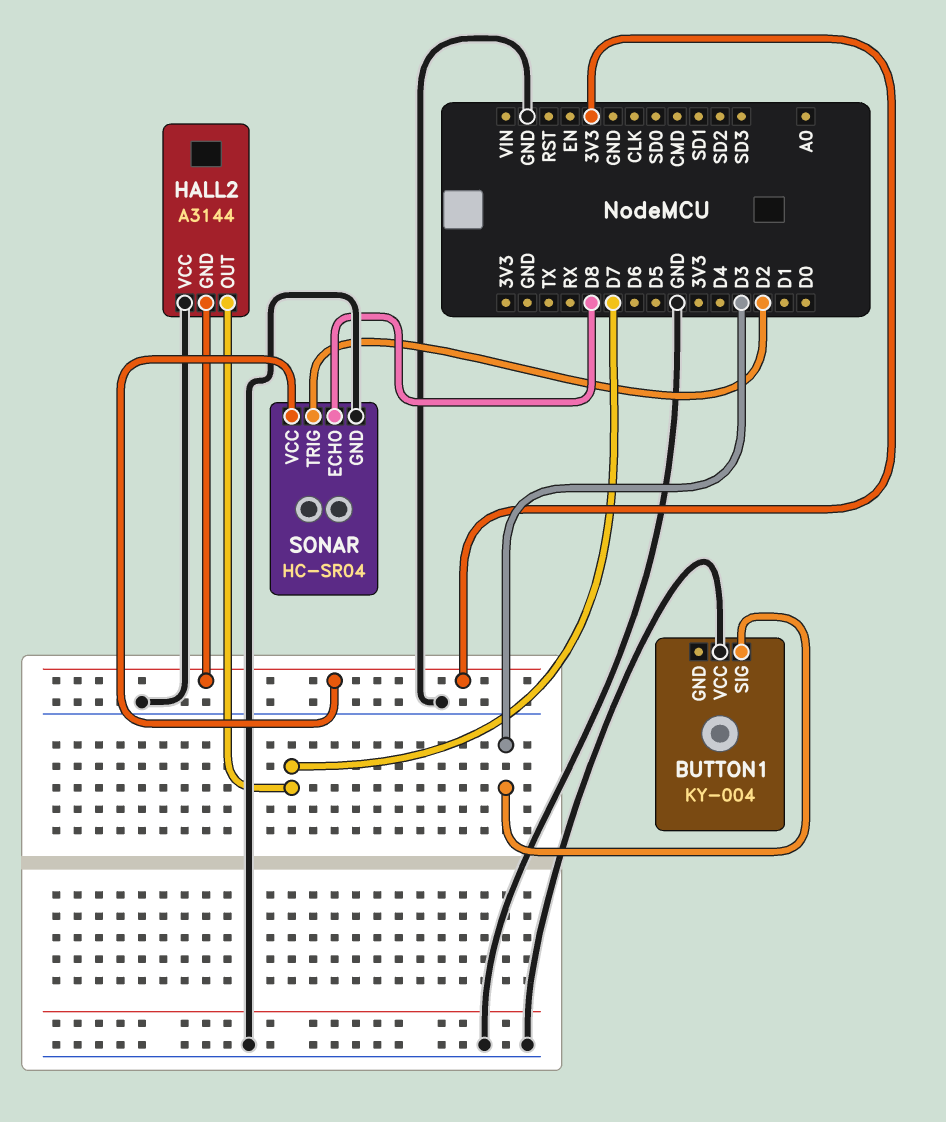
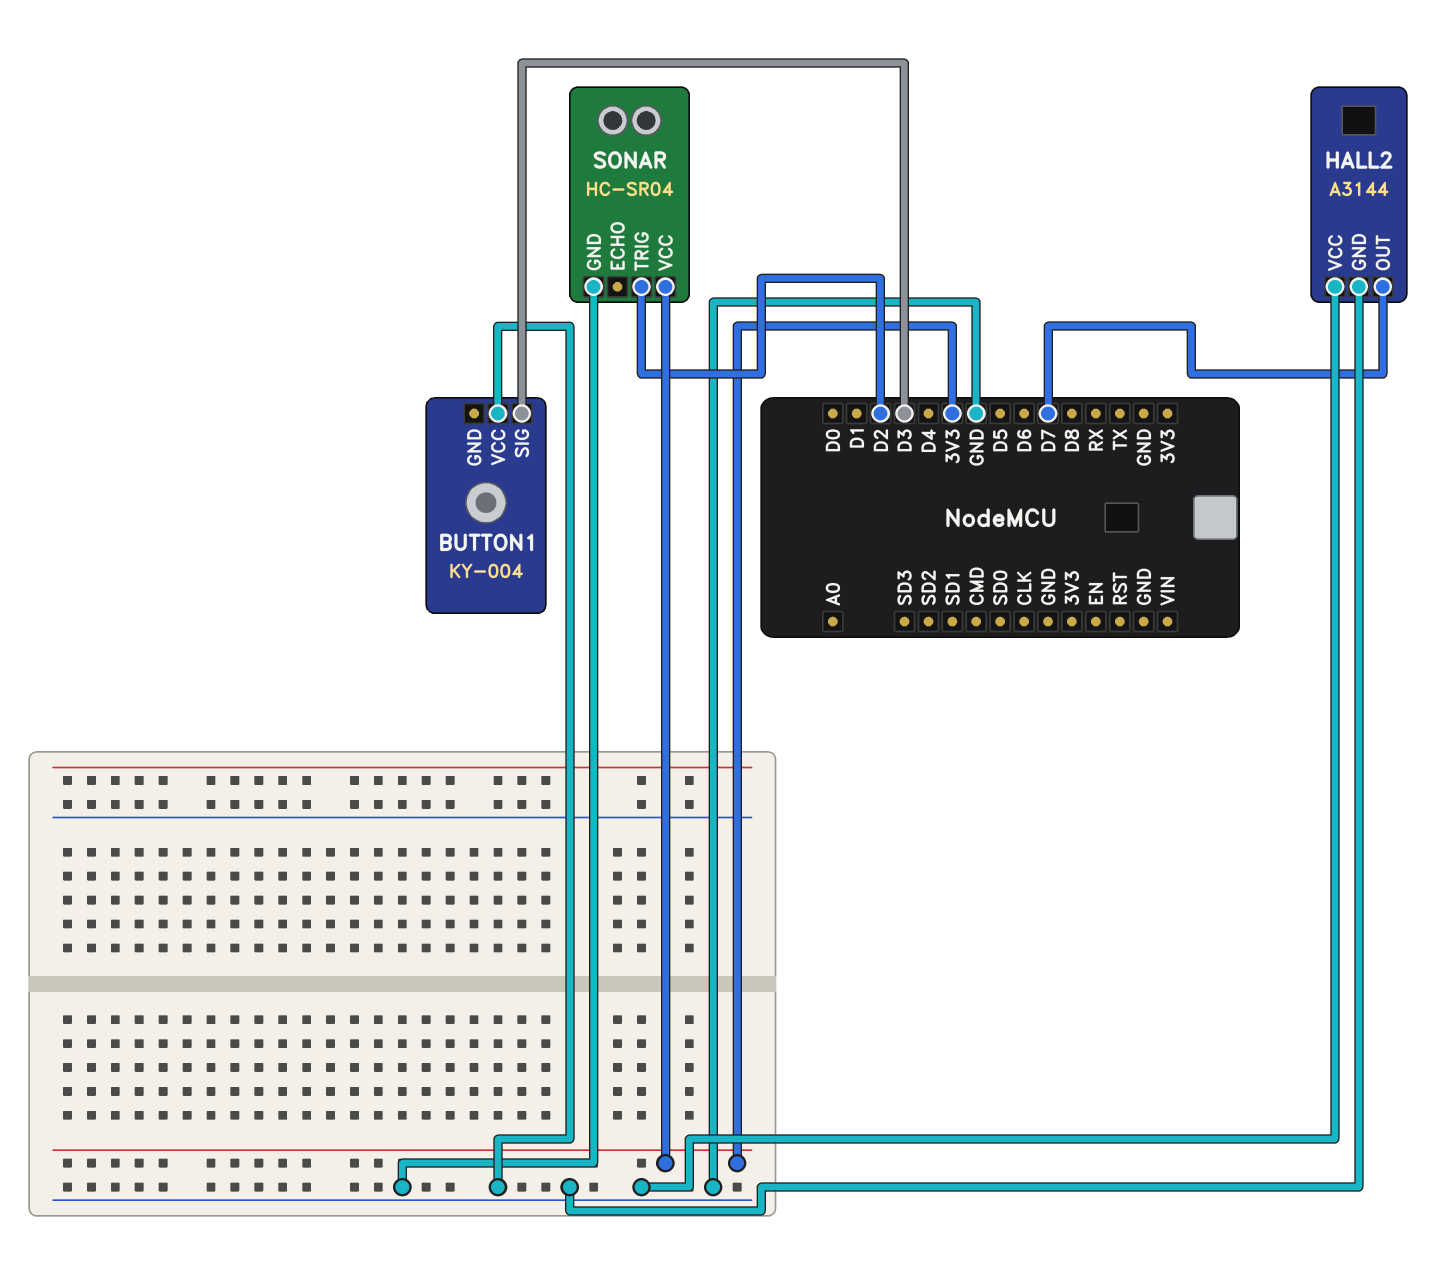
HALL2 pin GND: 3V3 -> GND
SONAR pin ECHO: D8 -> none

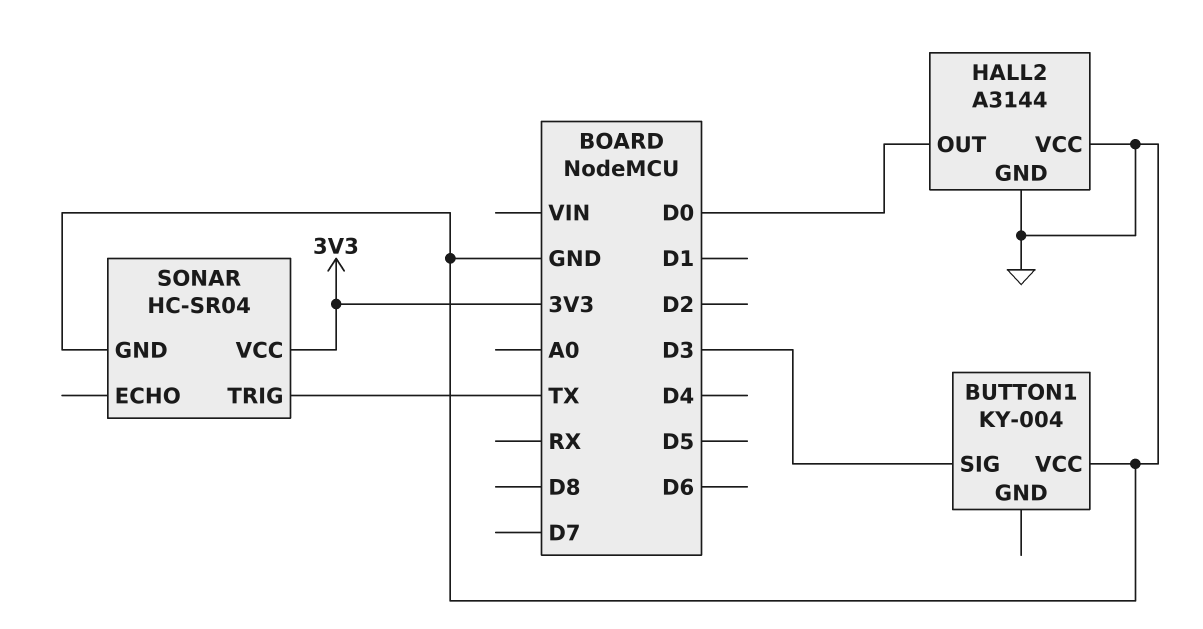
HALL2 pin OUT: D7 -> D0
SONAR pin TRIG: D2 -> TX

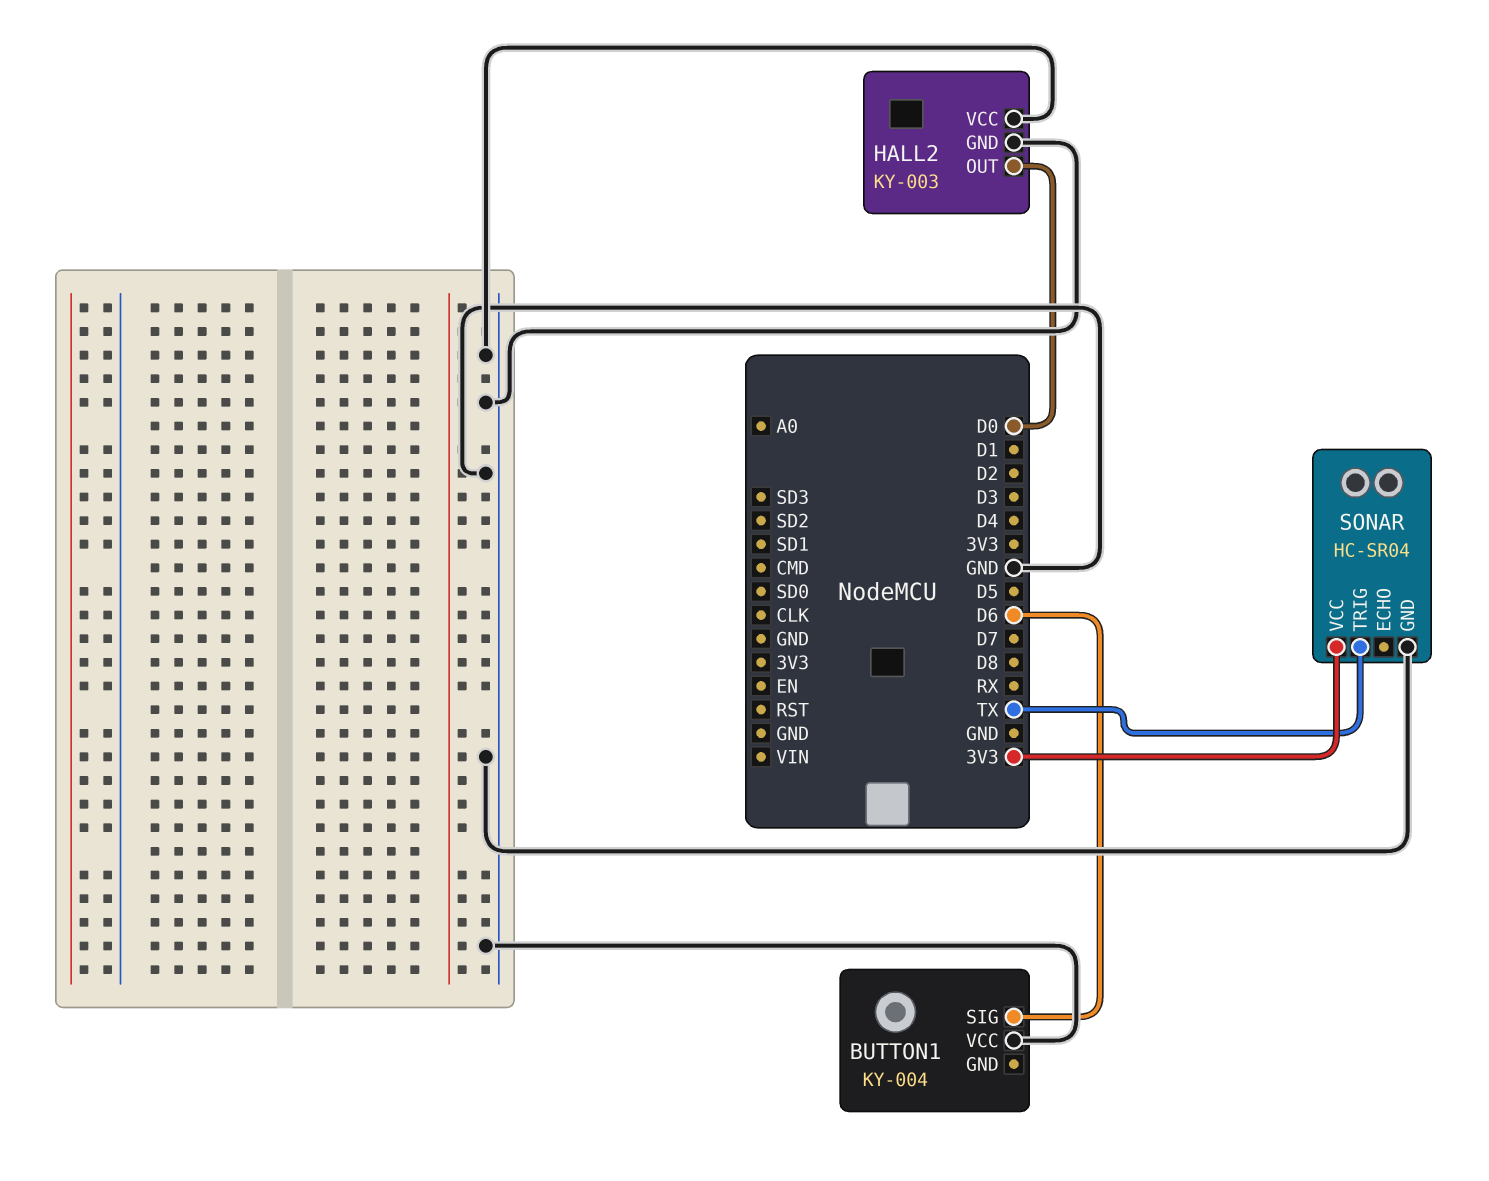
BUTTON1 pin SIG: D3 -> D6
HALL2: A3144 -> KY-003

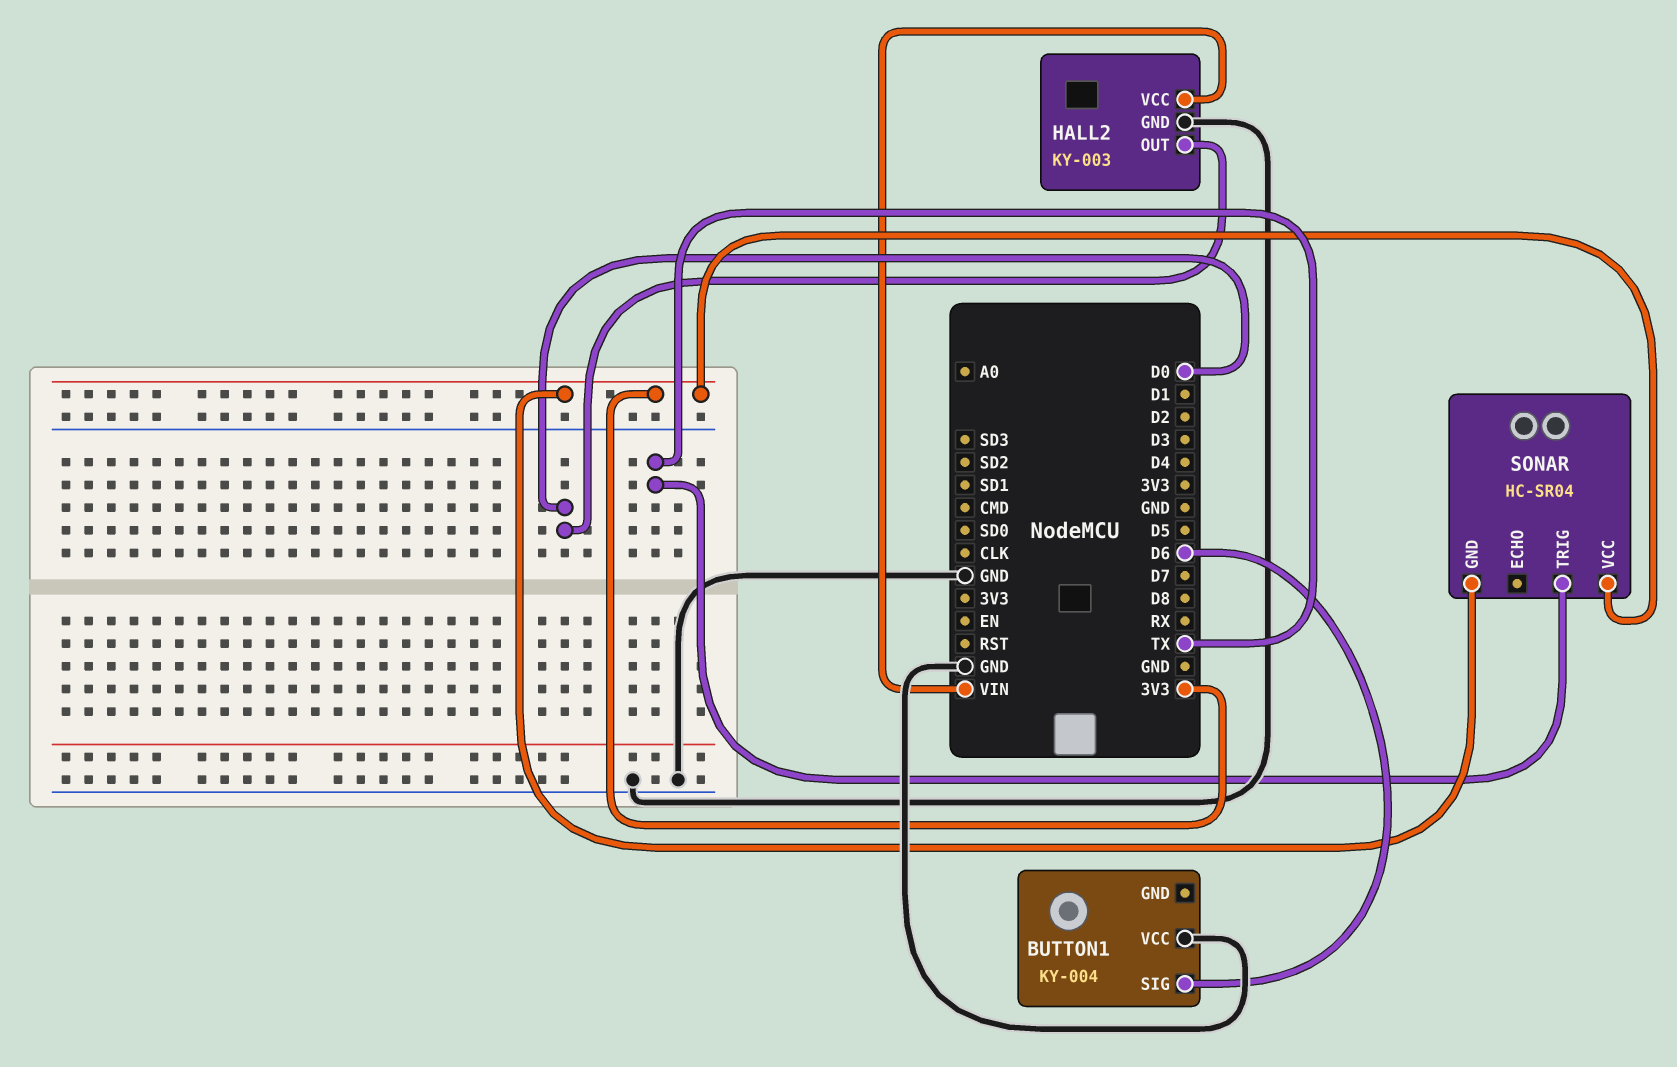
HALL2 pin VCC: GND -> VIN
SONAR pin GND: GND -> 3V3

